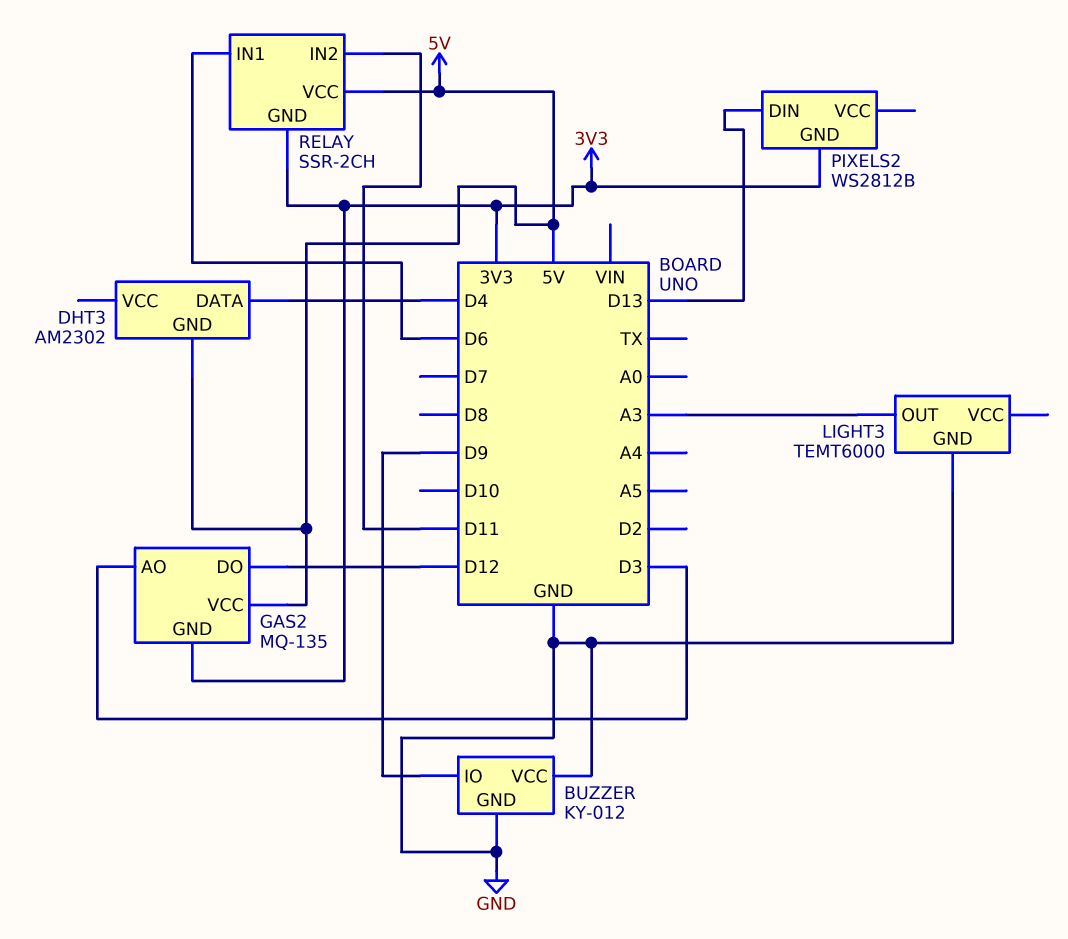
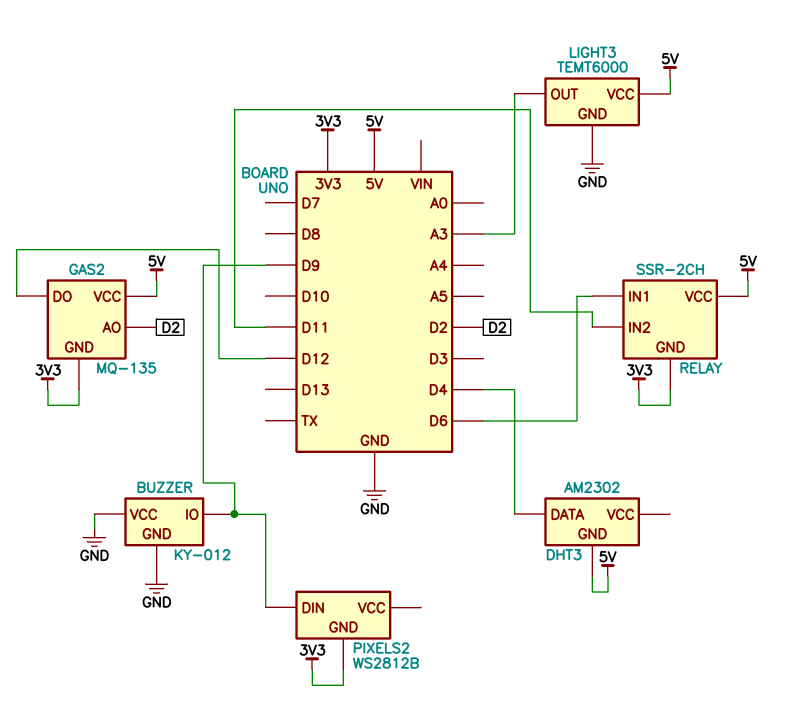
GAS2 pin AO: D3 -> D2
LIGHT3 pin VCC: none -> 5V
PIXELS2 pin DIN: D13 -> D9

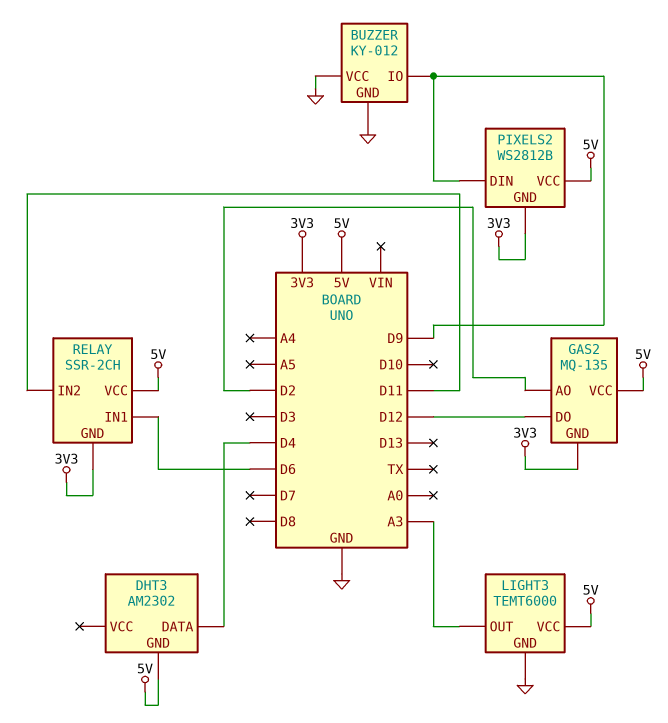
PIXELS2 pin VCC: none -> 5V

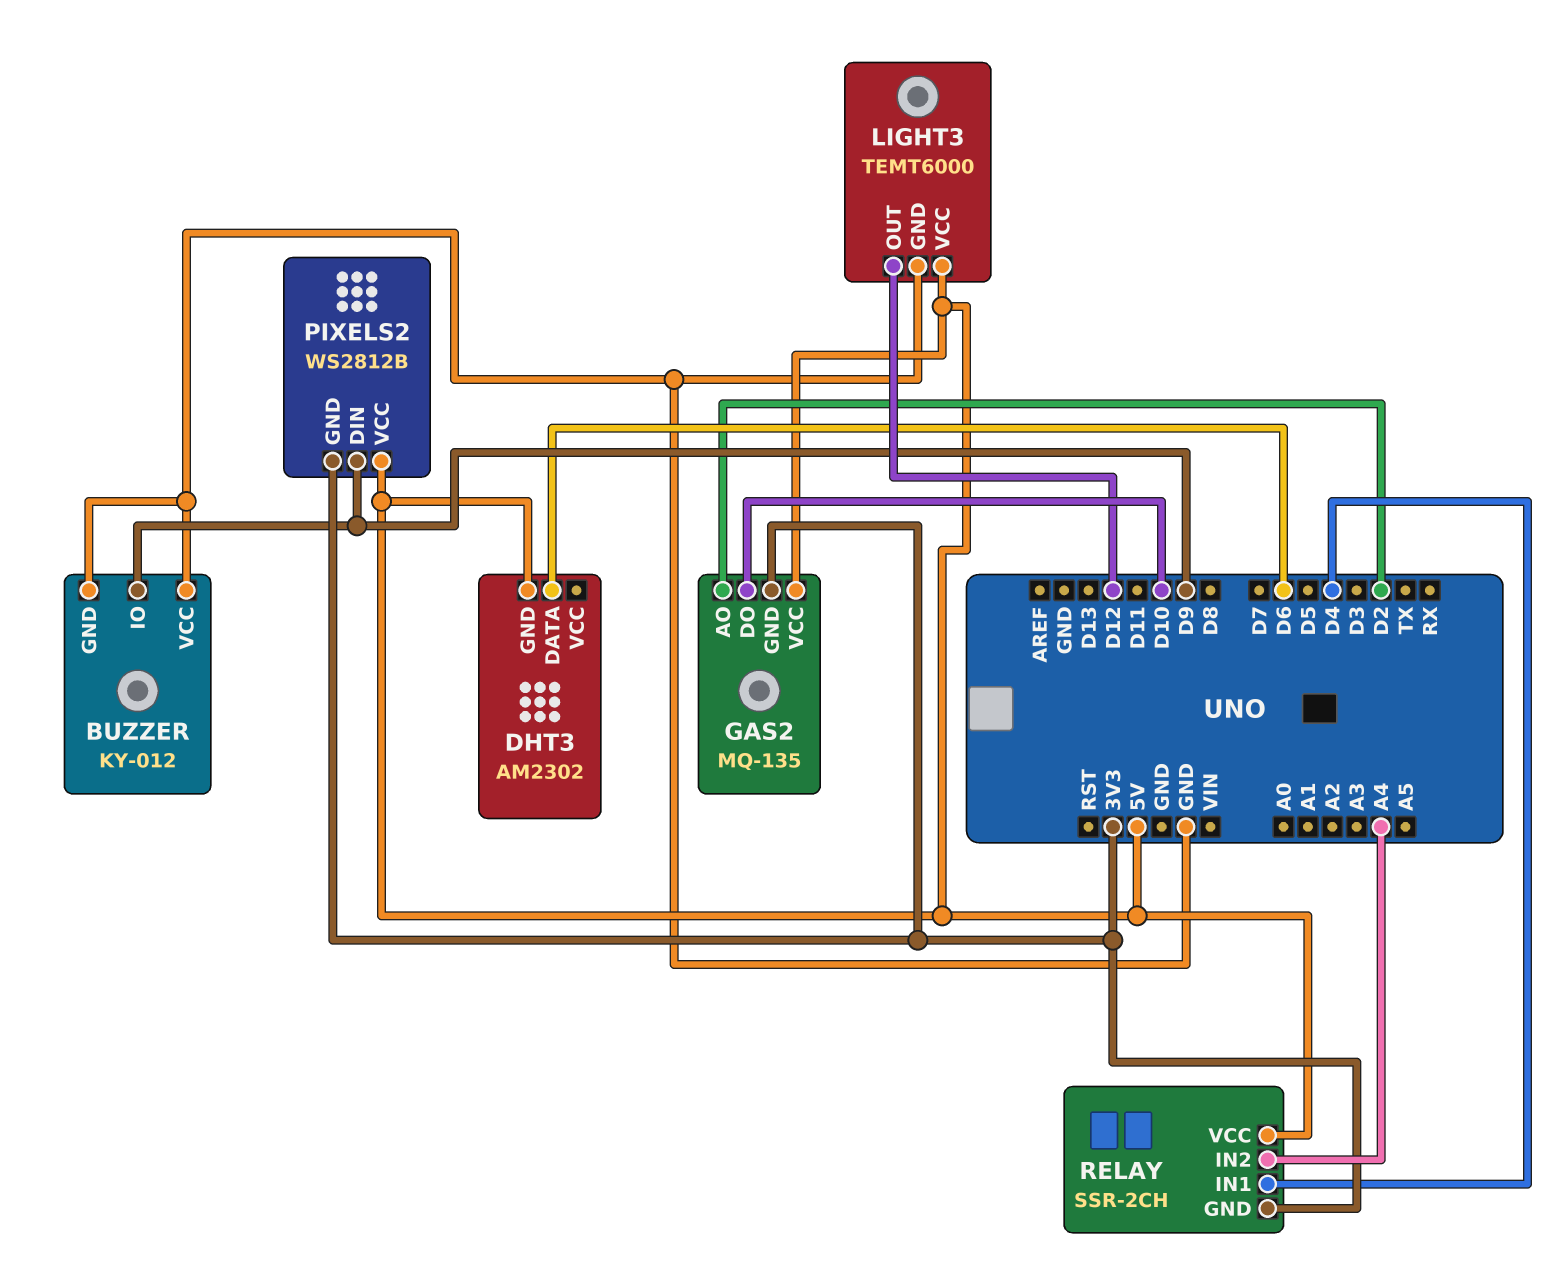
DHT3 pin DATA: D4 -> D6
GAS2 pin DO: D12 -> D10
LIGHT3 pin OUT: A3 -> D12
RELAY pin IN1: D6 -> D4
RELAY pin IN2: D11 -> A4

